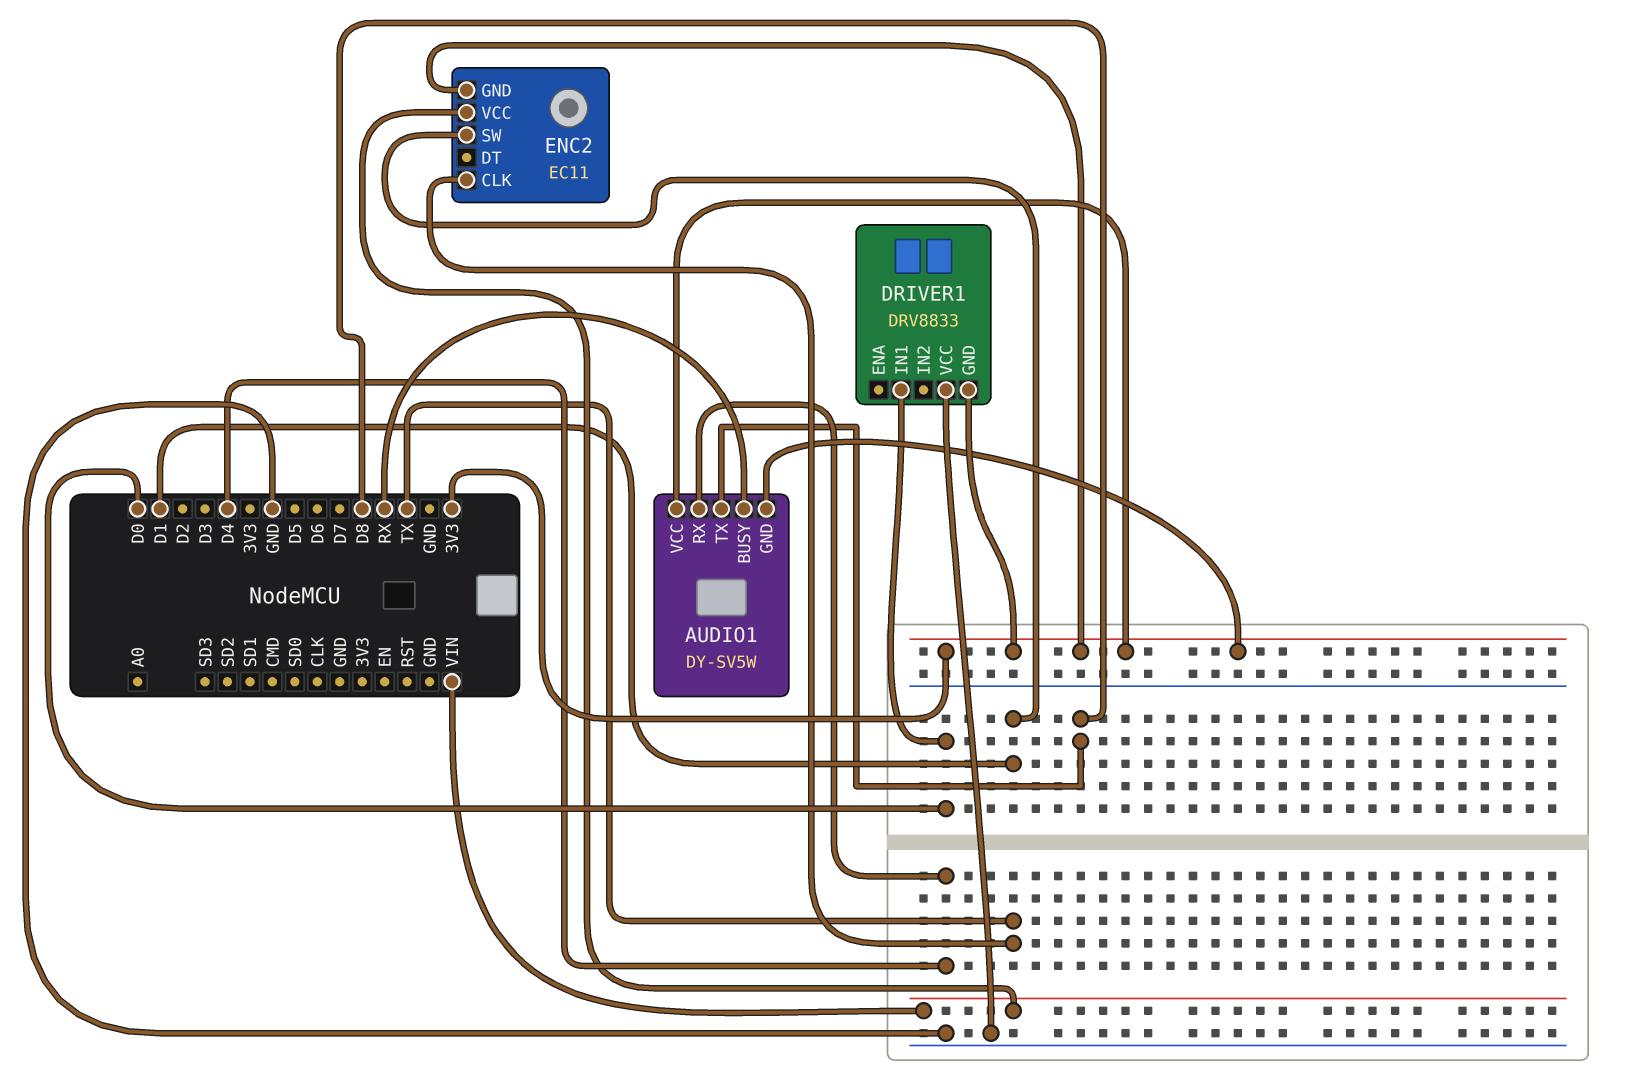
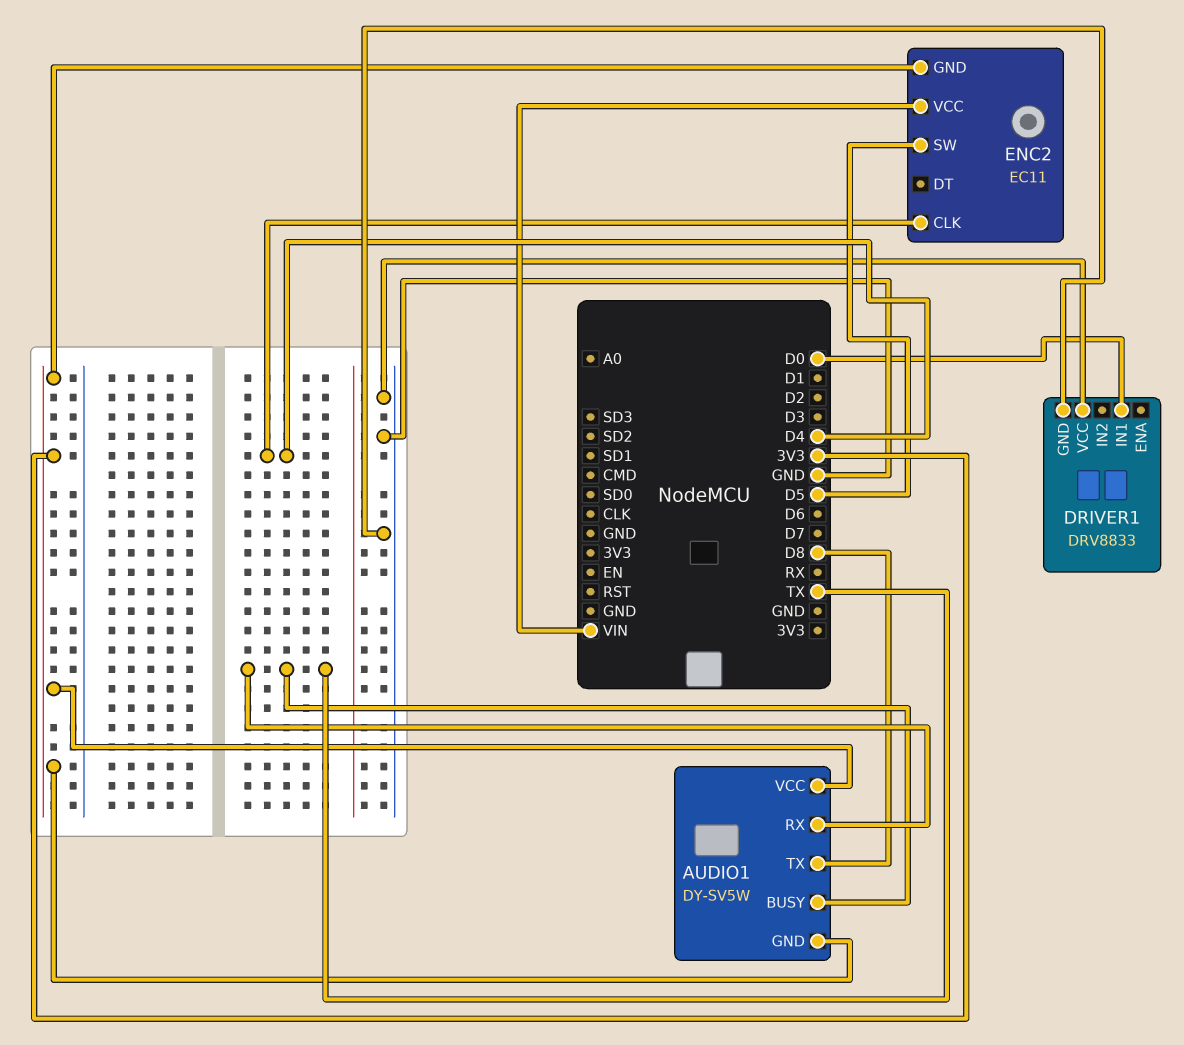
AUDIO1 pin BUSY: RX -> TX
AUDIO1 pin RX: D4 -> TX
DRIVER1 pin GND: 3V3 -> GND
ENC2 pin CLK: TX -> D4
ENC2 pin SW: D1 -> D5

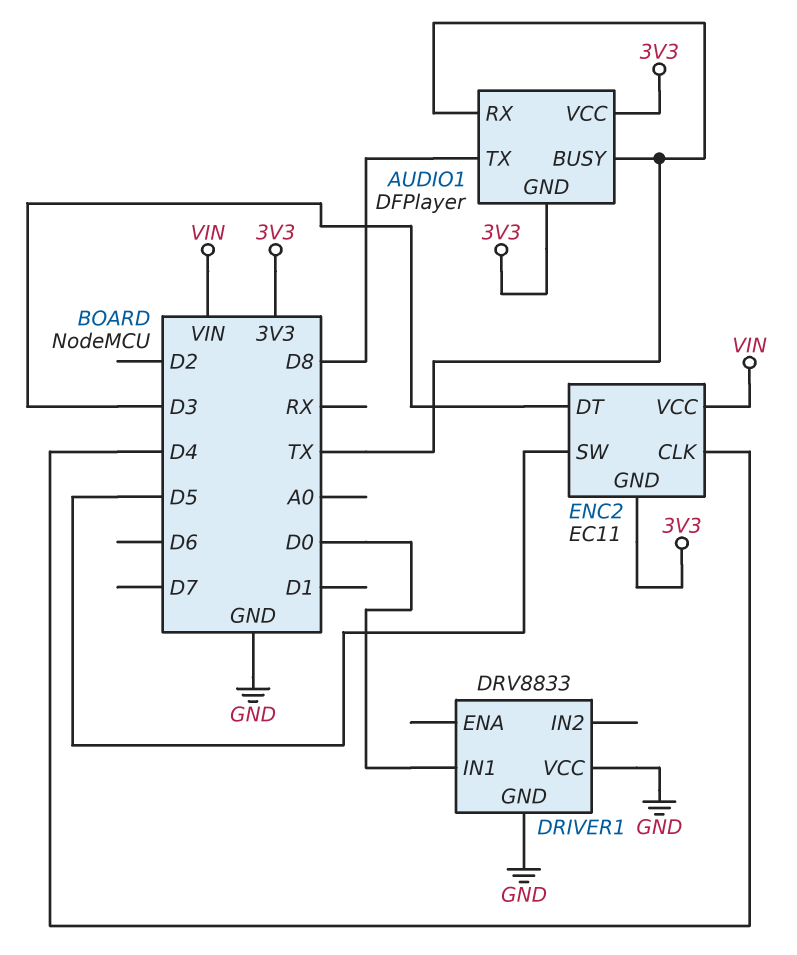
AUDIO1: DY-SV5W -> DFPlayer
ENC2 pin DT: none -> D3

